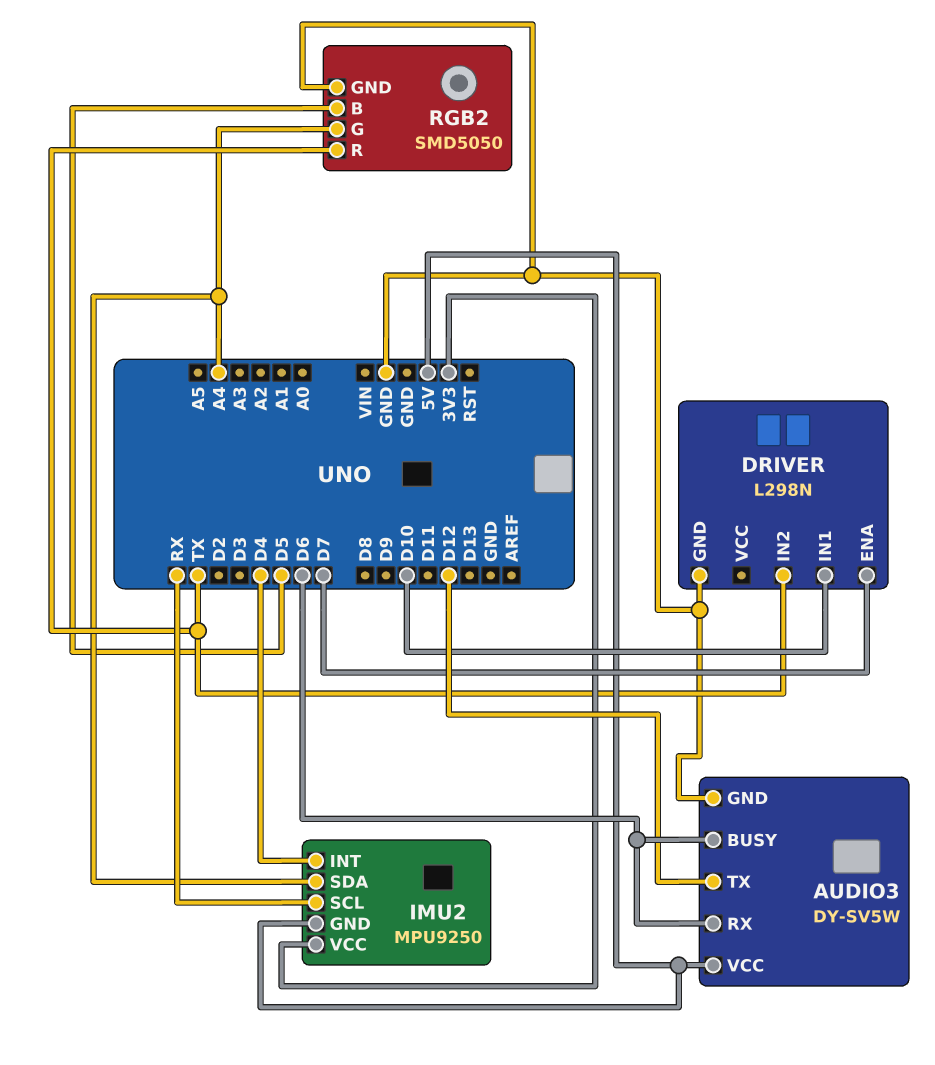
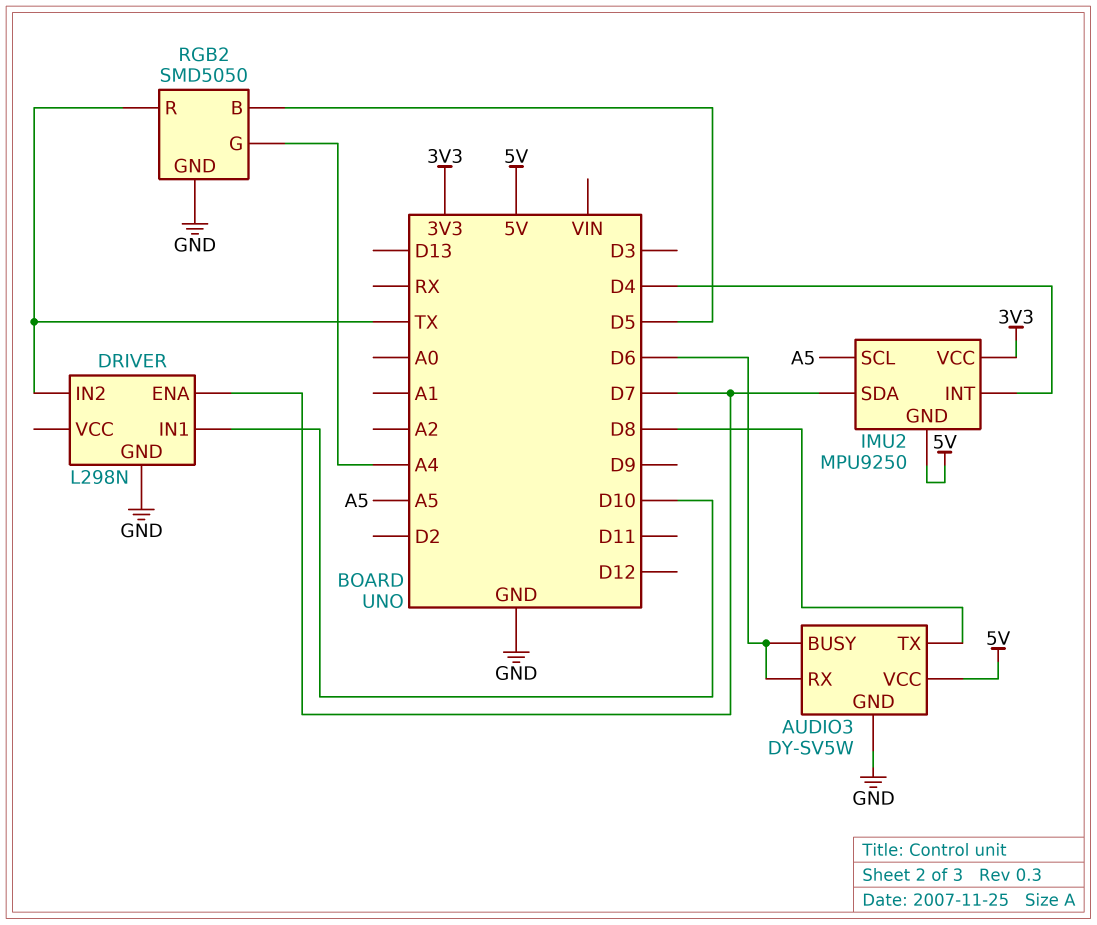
AUDIO3 pin TX: D12 -> D8
IMU2 pin SCL: RX -> A5
IMU2 pin SDA: A4 -> D7

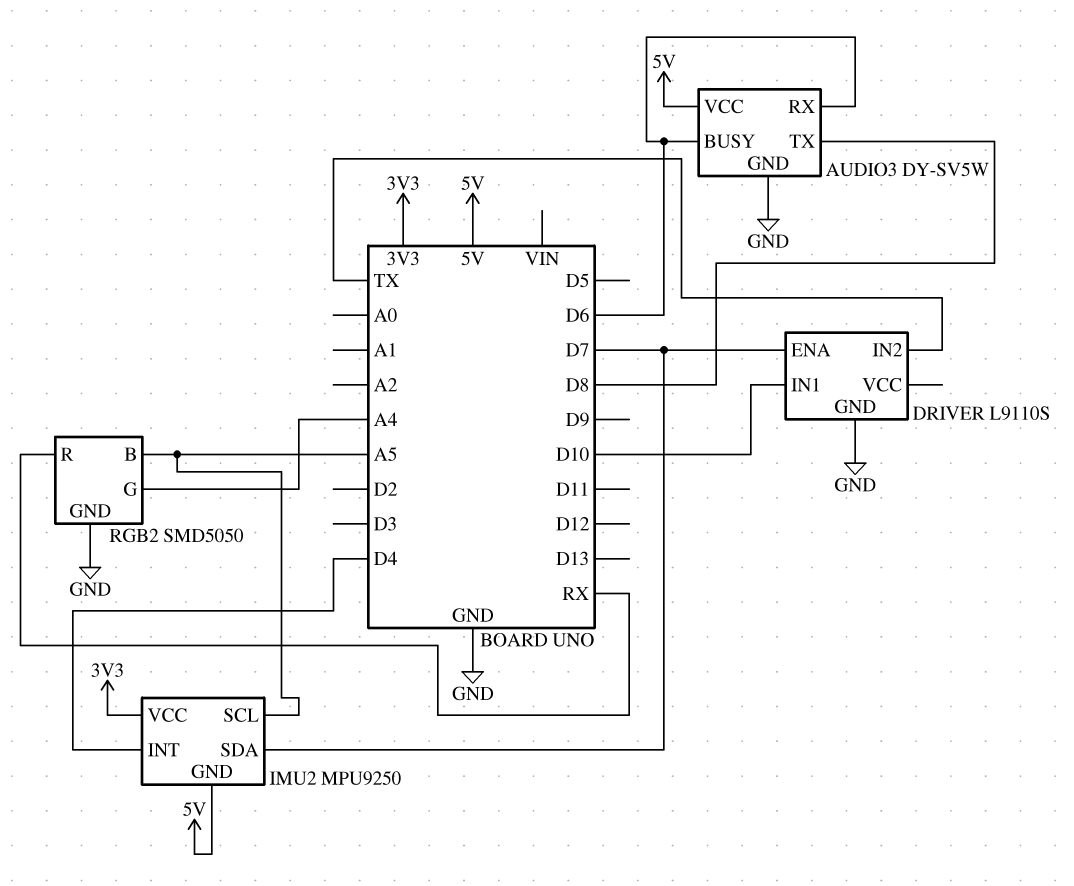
DRIVER: L298N -> L9110S
RGB2 pin B: D5 -> A5
RGB2 pin R: TX -> RX

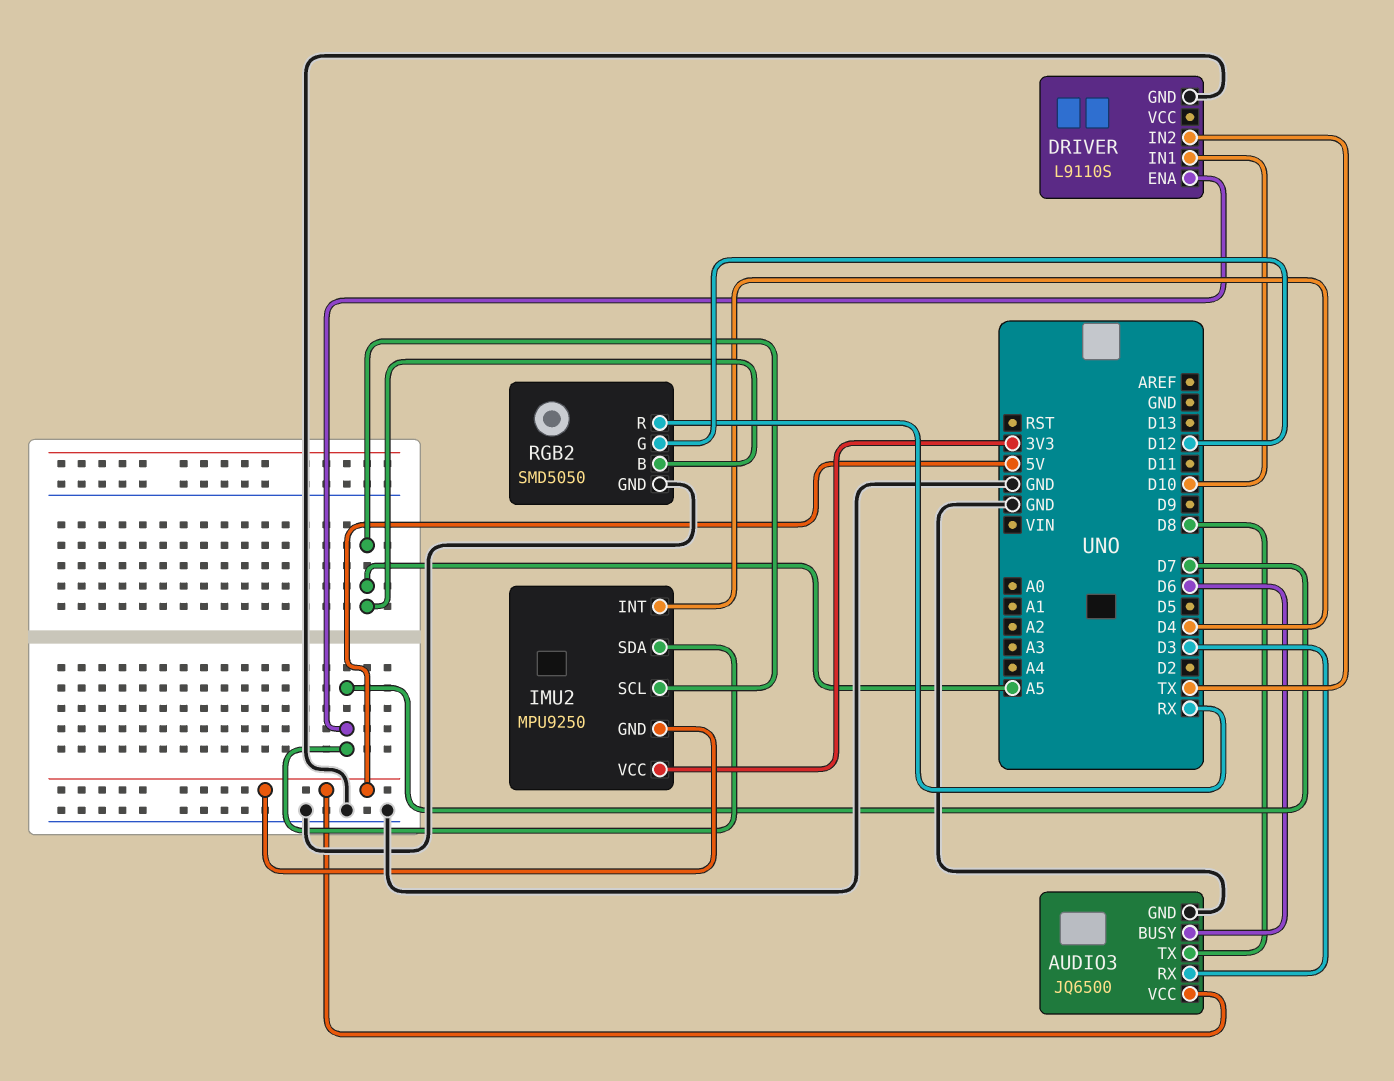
AUDIO3: DY-SV5W -> JQ6500
AUDIO3 pin RX: D6 -> D3
RGB2 pin G: A4 -> D12

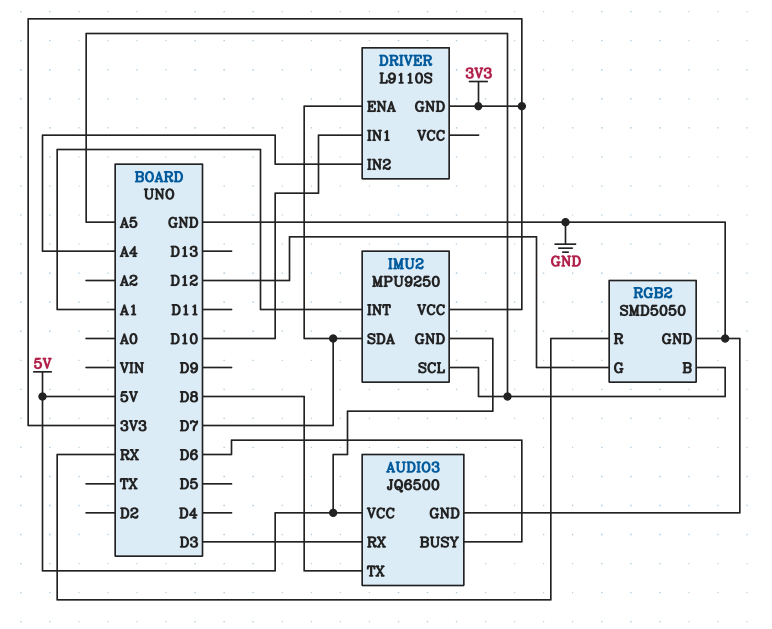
DRIVER pin GND: GND -> 3V3
DRIVER pin IN2: TX -> A4
IMU2 pin INT: D4 -> A1

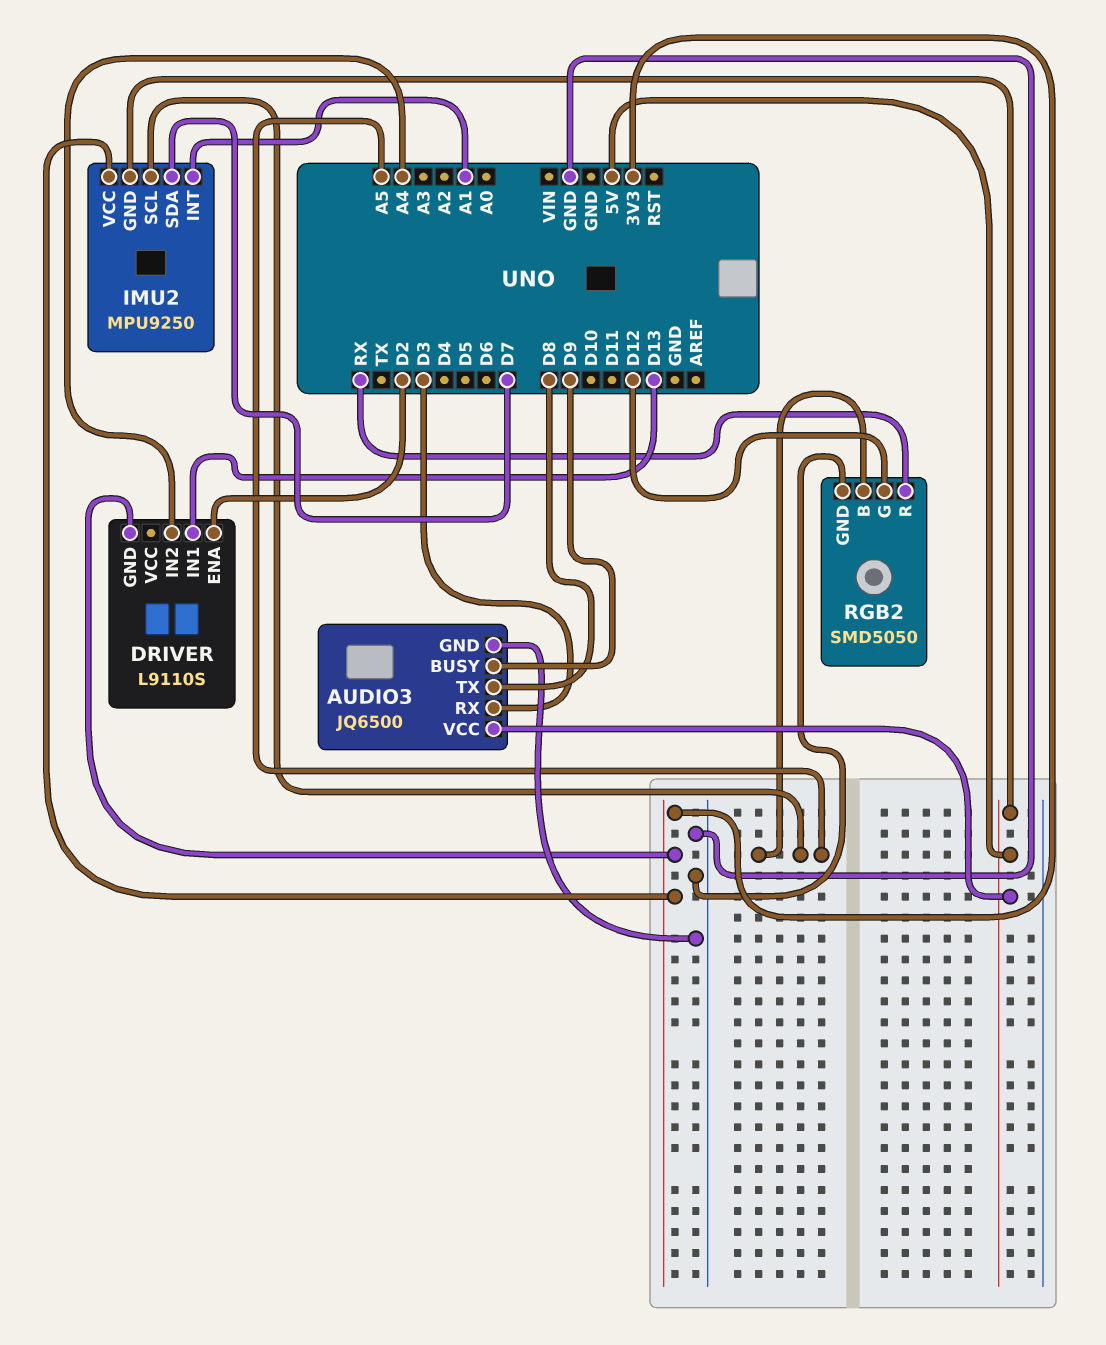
AUDIO3 pin BUSY: D6 -> D9
DRIVER pin ENA: D7 -> D2
DRIVER pin IN1: D10 -> D13

